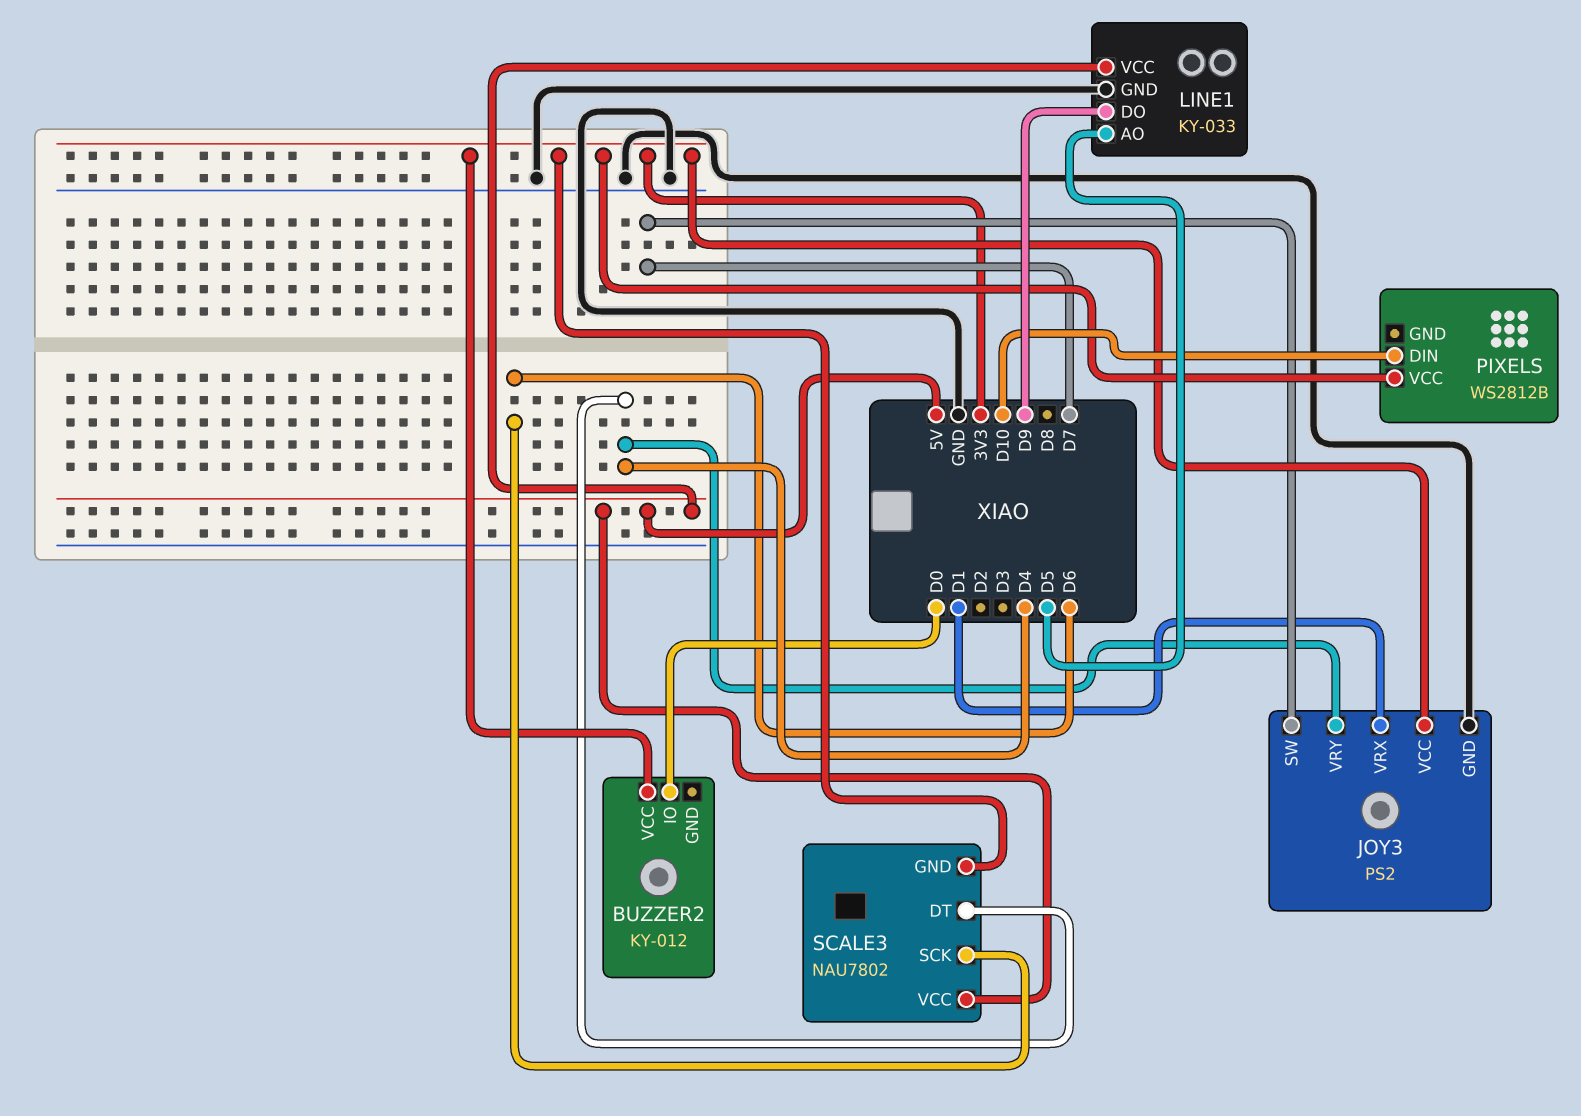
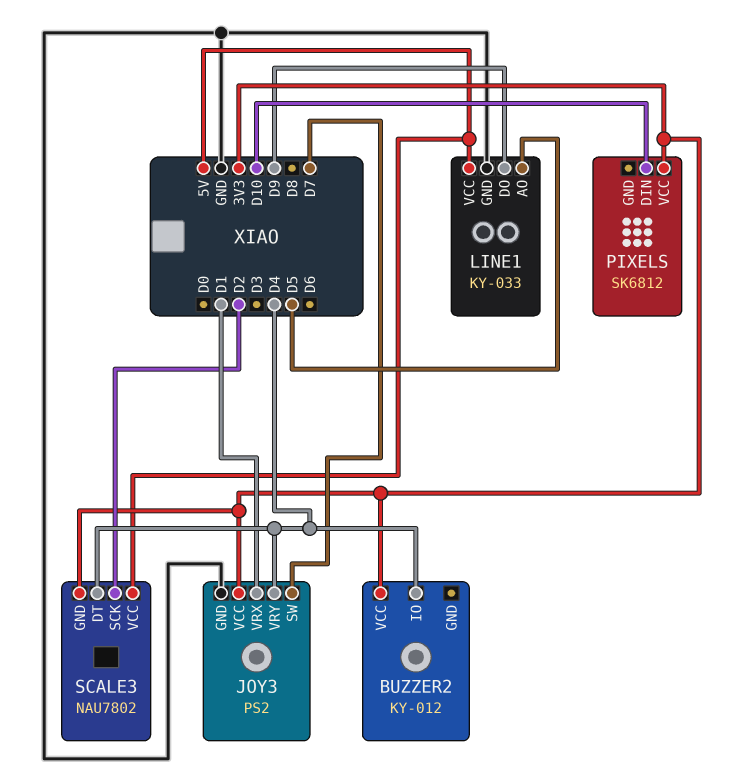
BUZZER2 pin IO: D0 -> D4
PIXELS: WS2812B -> SK6812
SCALE3 pin SCK: D6 -> D2

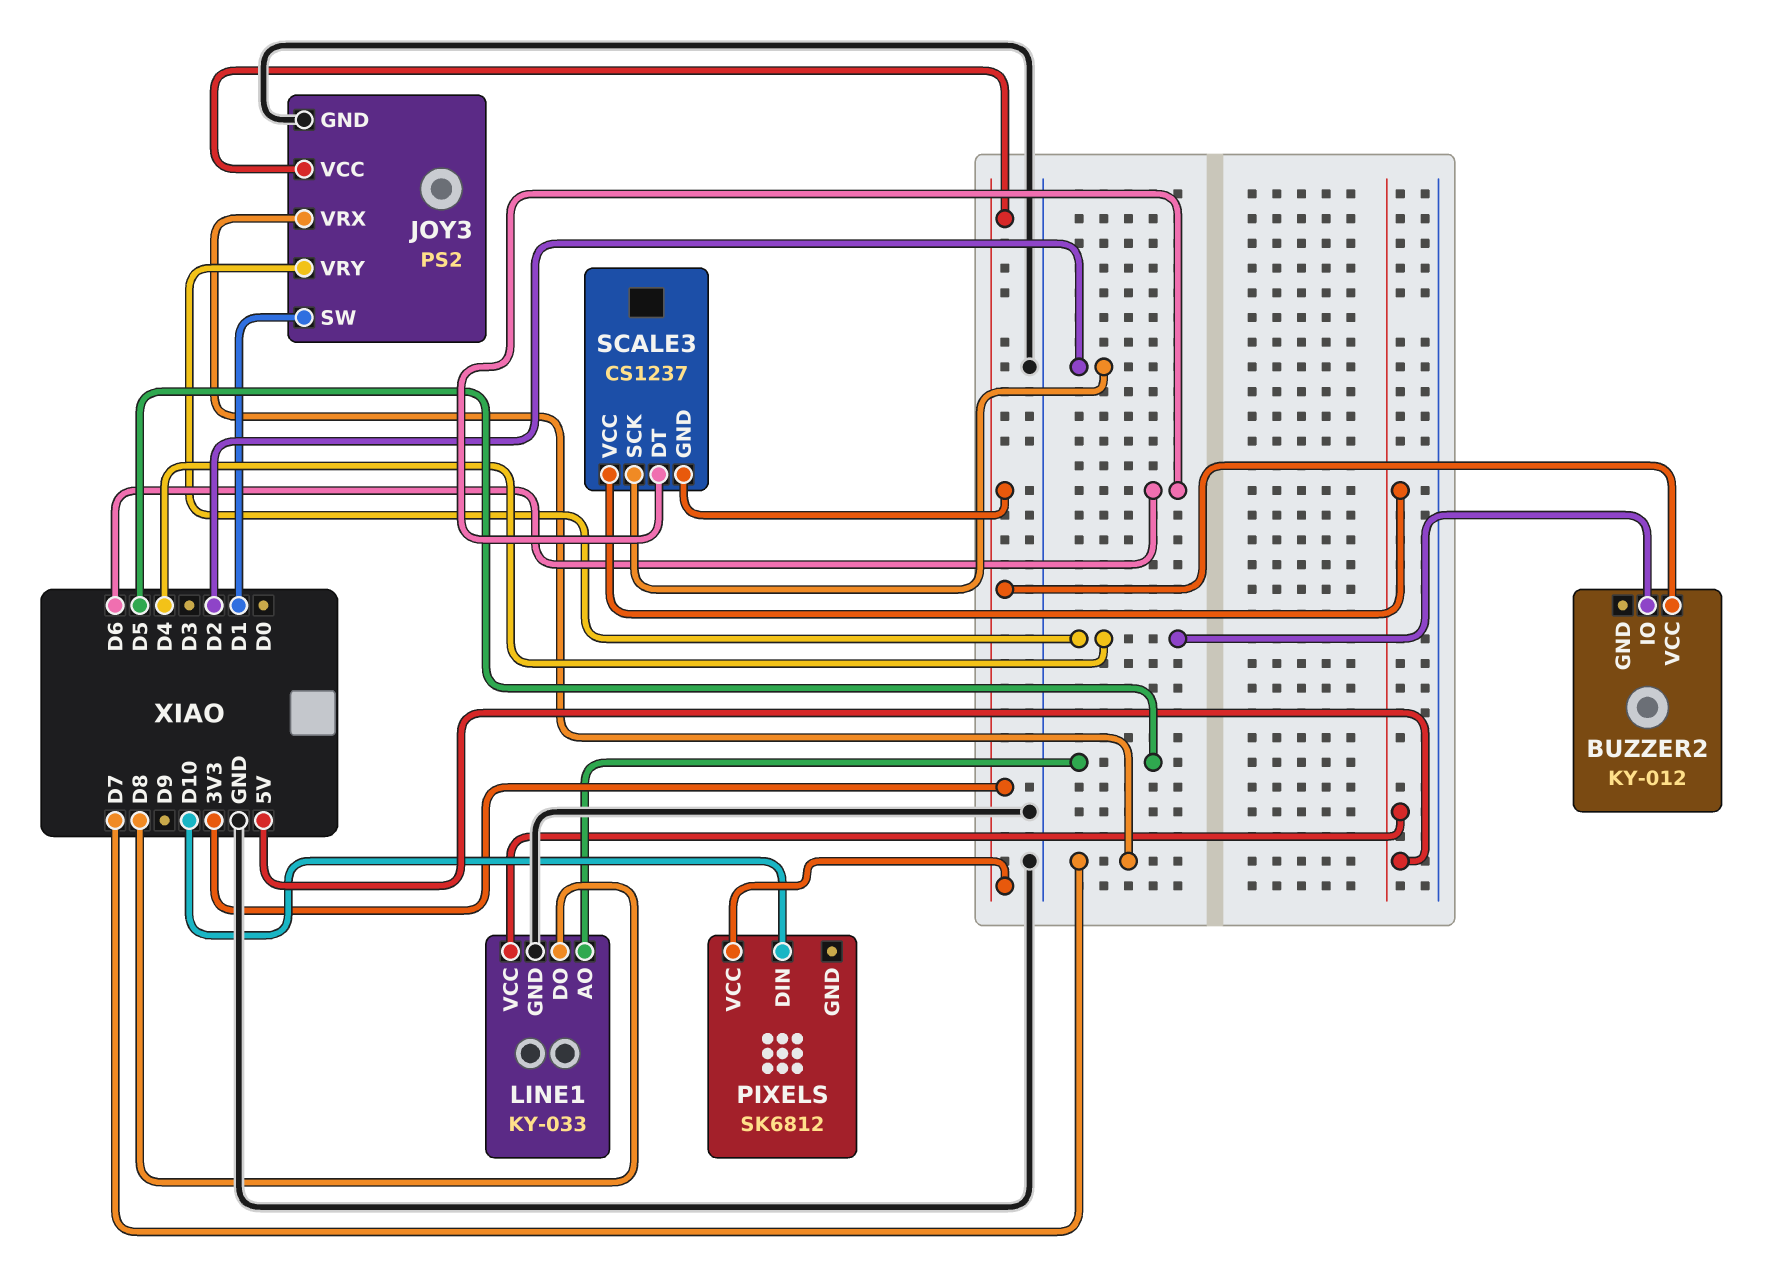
JOY3 pin SW: D7 -> D1
JOY3 pin VRX: D1 -> D7
LINE1 pin DO: D9 -> D8
SCALE3: NAU7802 -> CS1237
SCALE3 pin DT: D4 -> D6

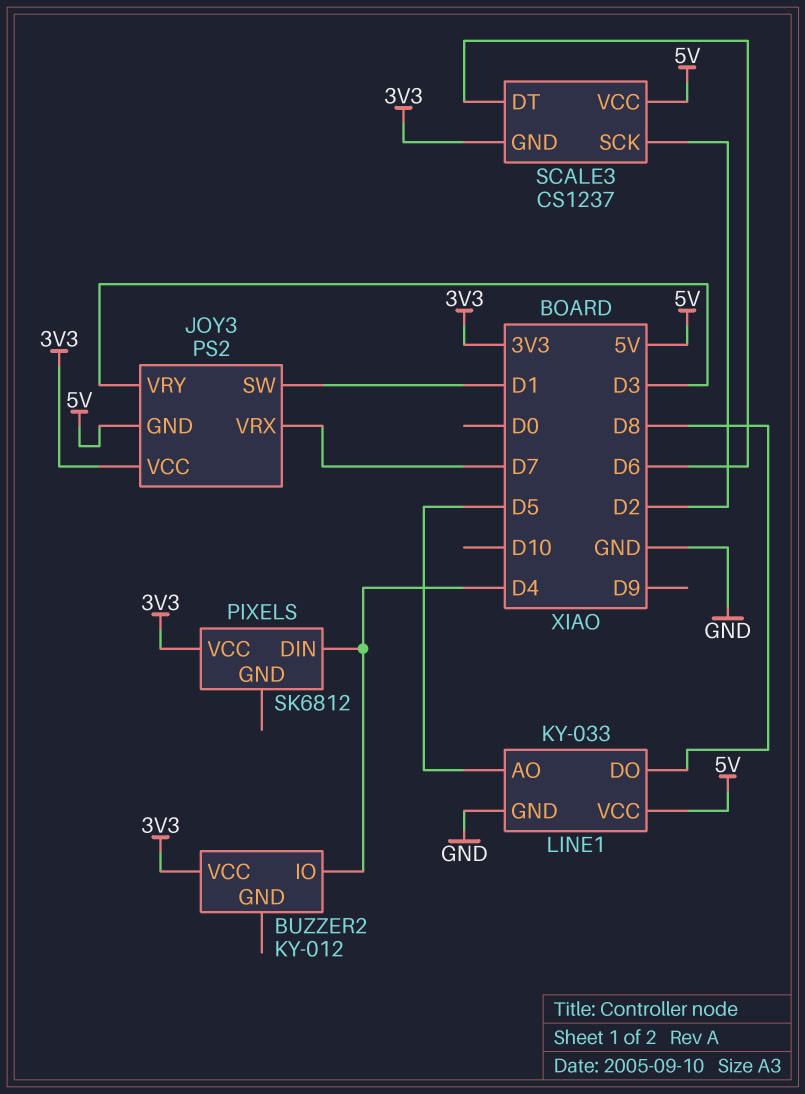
JOY3 pin GND: GND -> 5V
JOY3 pin VRY: D4 -> D3
PIXELS pin DIN: D10 -> D4

